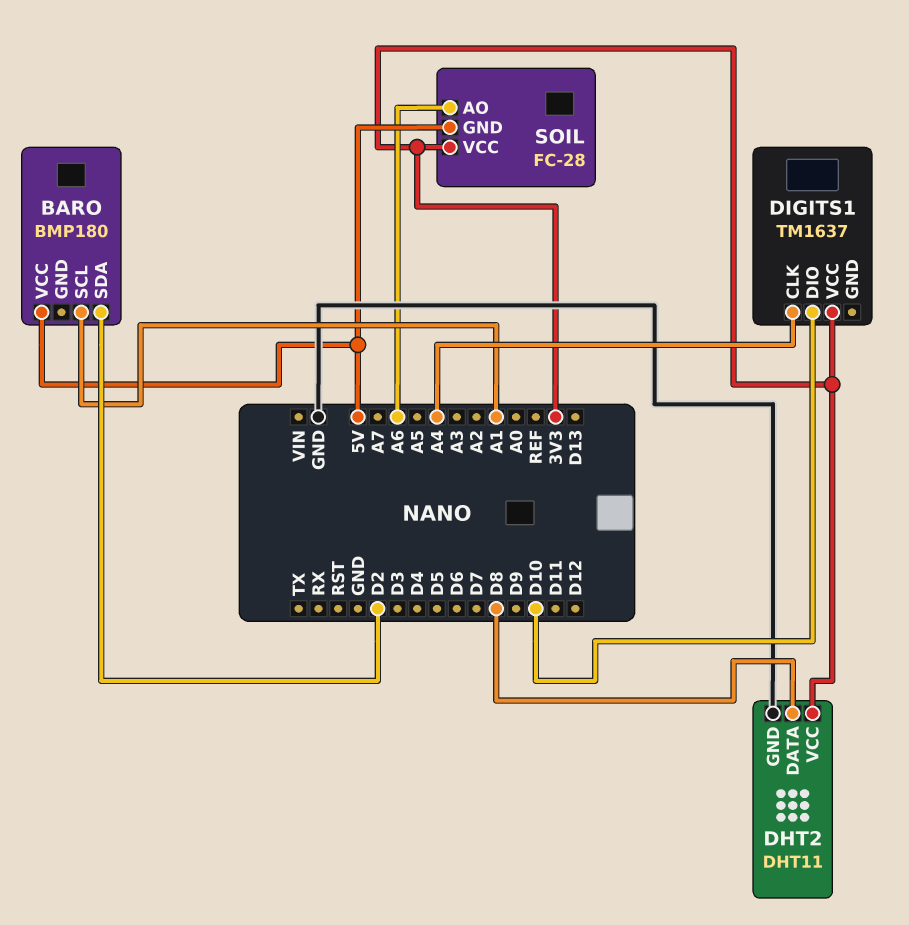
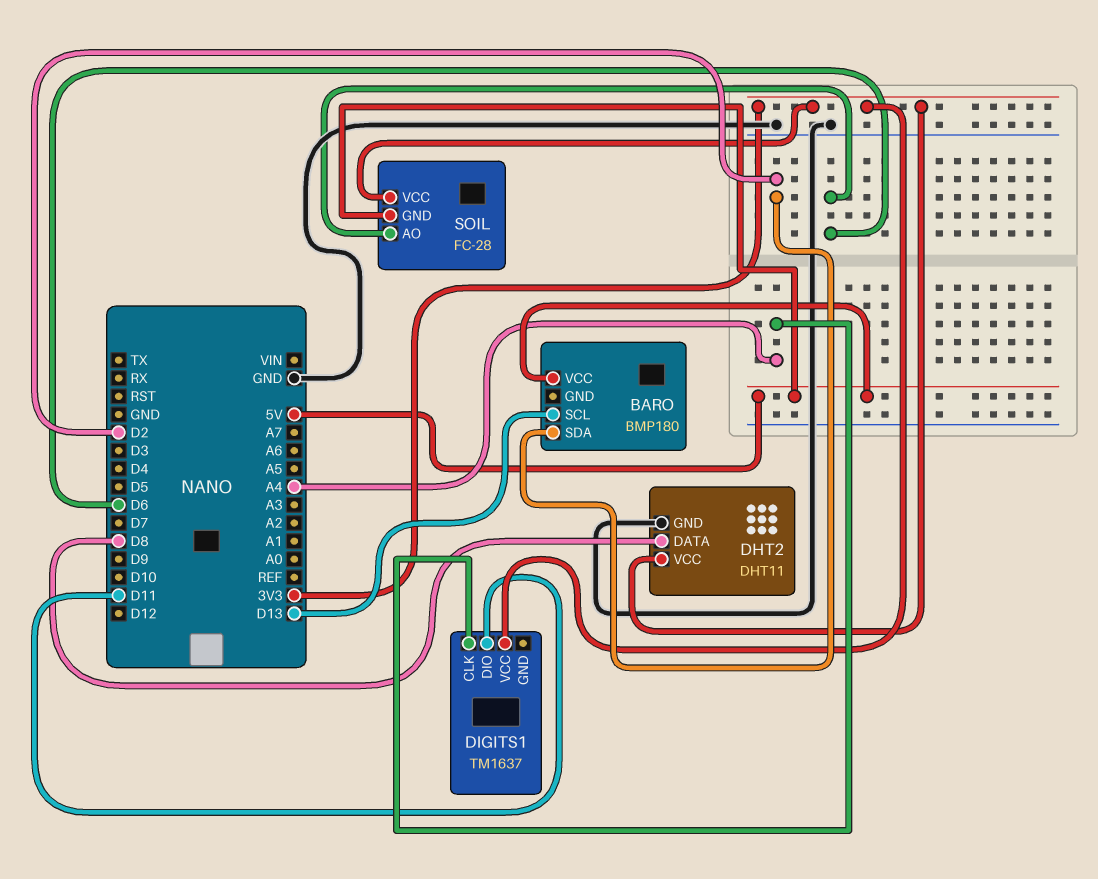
BARO pin SCL: A1 -> D13
DIGITS1 pin DIO: D10 -> D11
SOIL pin AO: A6 -> D6

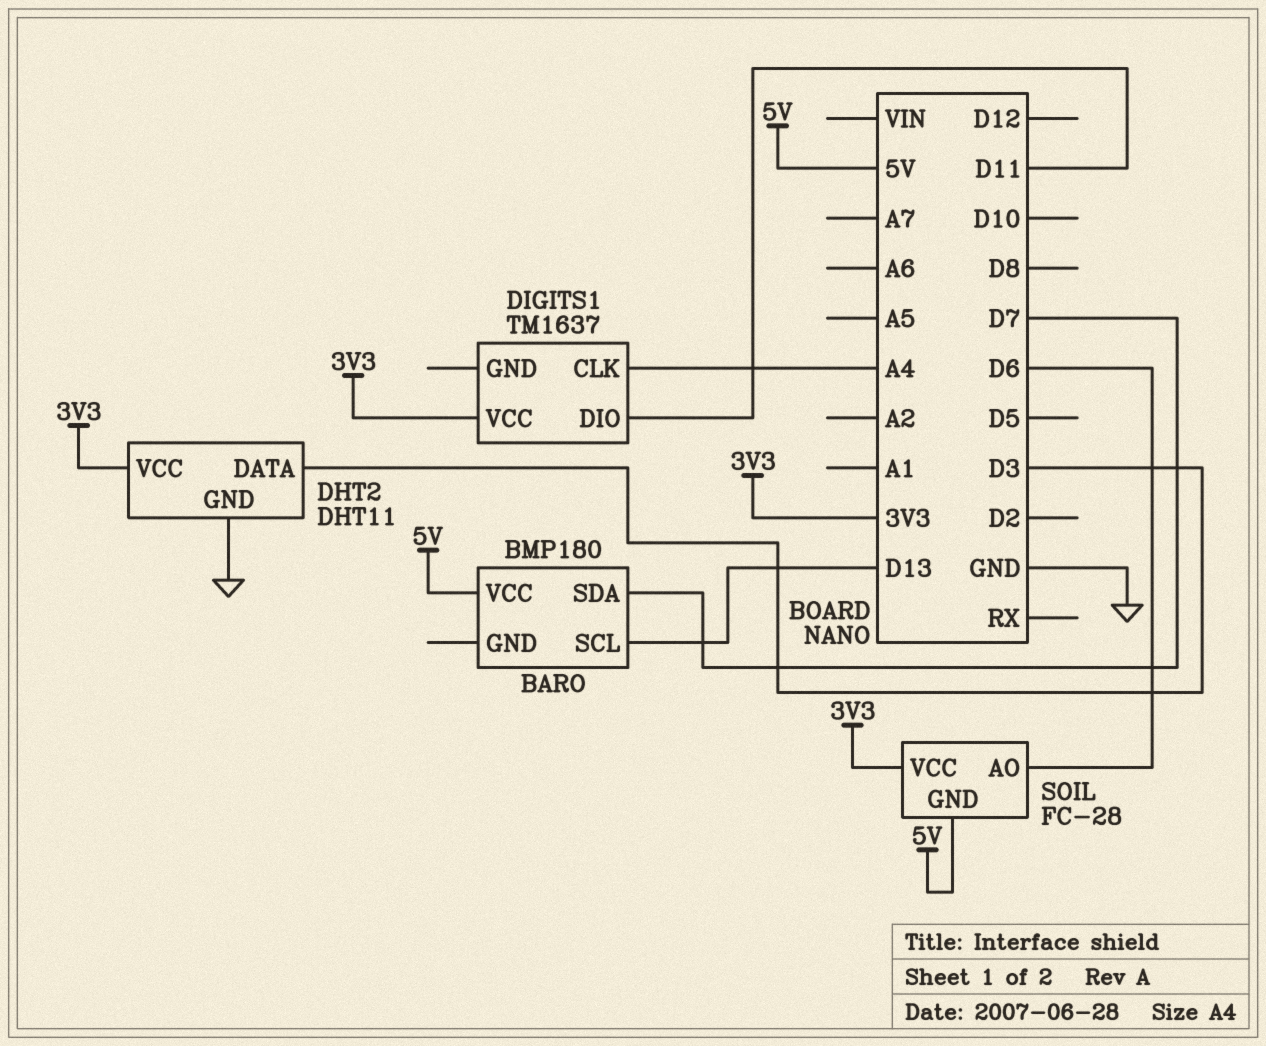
BARO pin SDA: D2 -> D7
DHT2 pin DATA: D8 -> D3

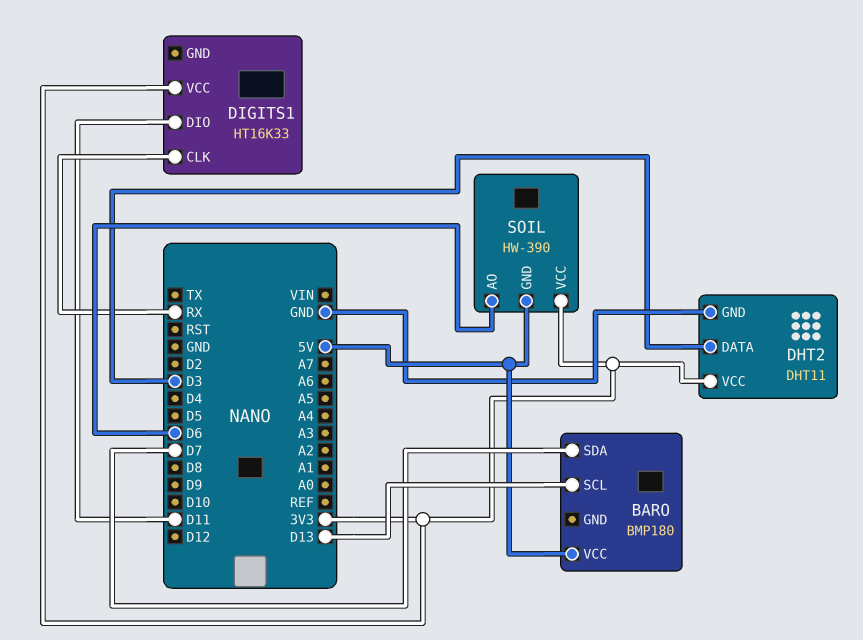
DIGITS1: TM1637 -> HT16K33
DIGITS1 pin CLK: A4 -> RX
SOIL: FC-28 -> HW-390

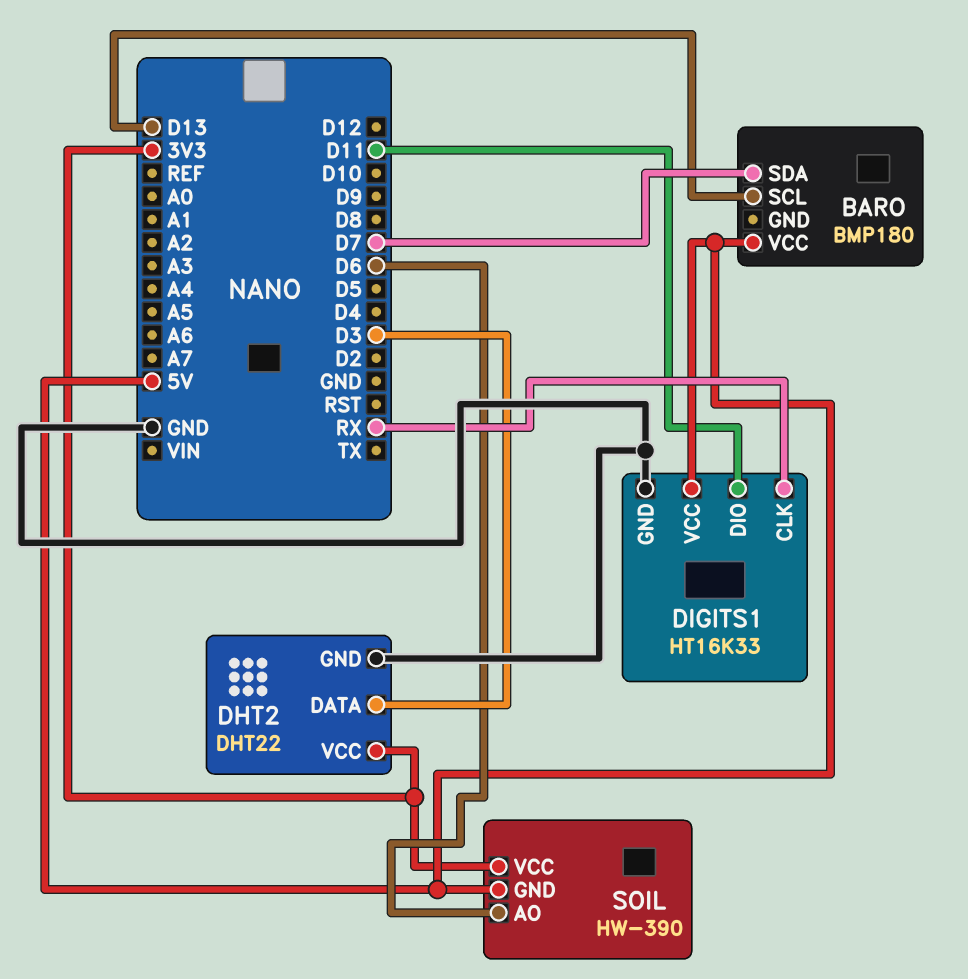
DHT2: DHT11 -> DHT22
DIGITS1 pin GND: none -> GND
DIGITS1 pin VCC: 3V3 -> 5V

